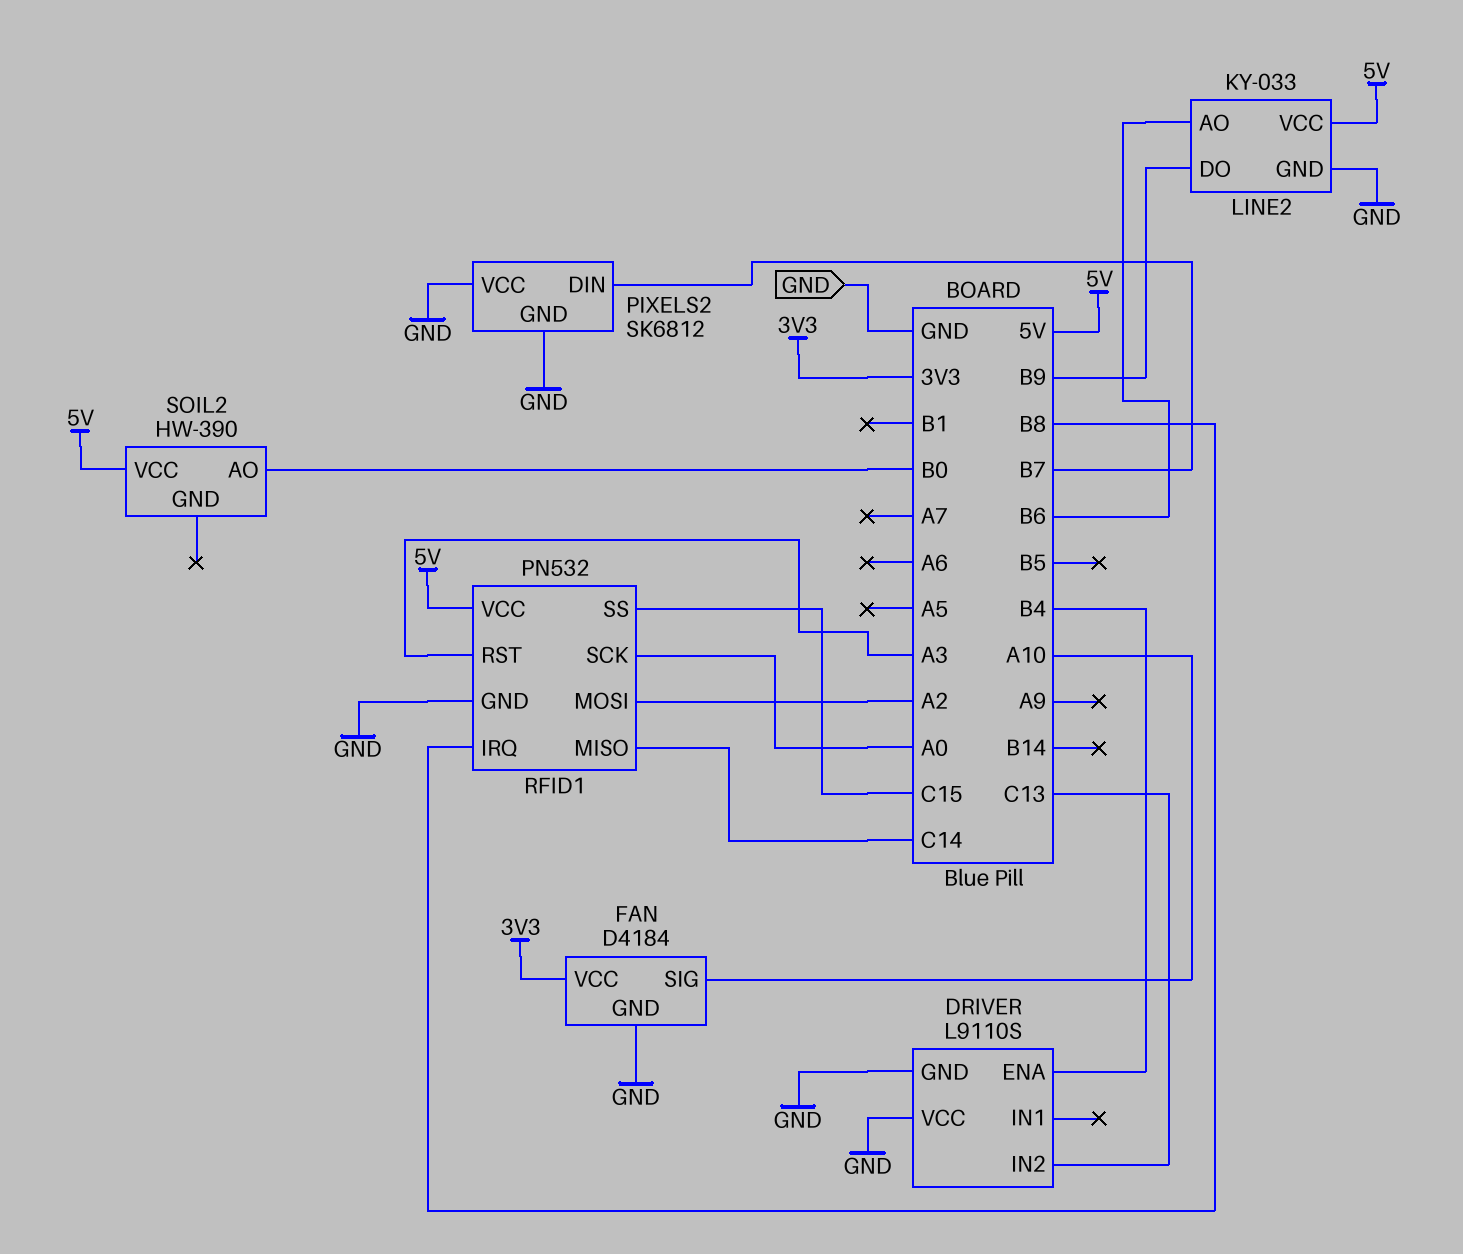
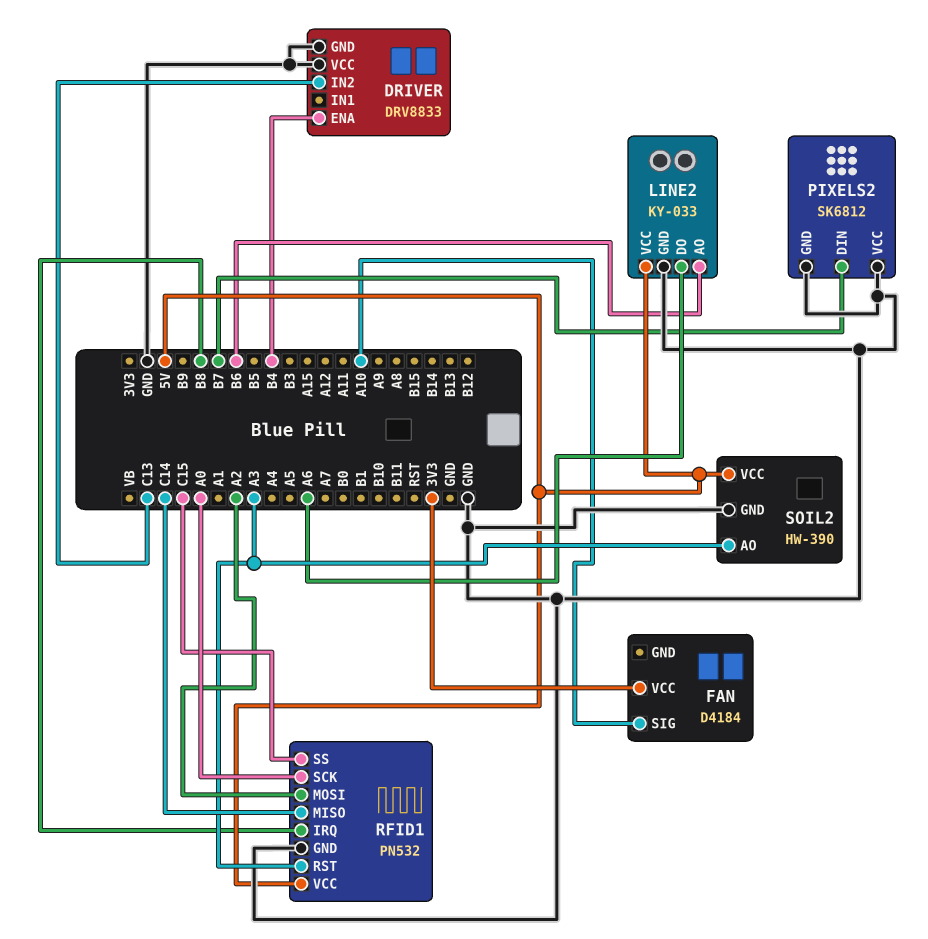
DRIVER: L9110S -> DRV8833
FAN pin GND: GND -> none
LINE2 pin DO: B9 -> A6
SOIL2 pin AO: B0 -> A3
SOIL2 pin GND: none -> GND

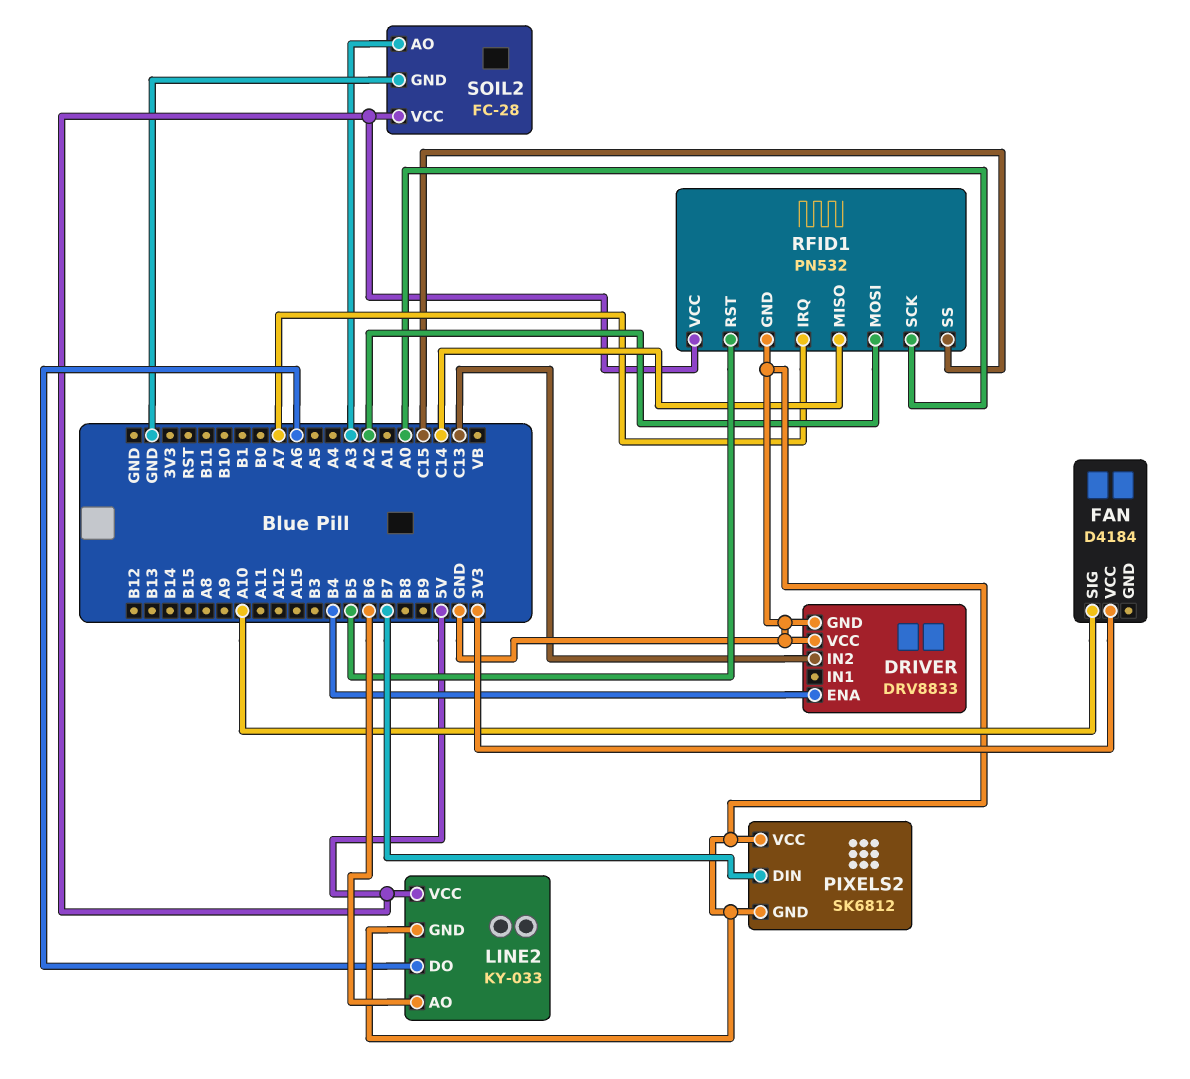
RFID1 pin IRQ: B8 -> A7
RFID1 pin RST: A3 -> B5
SOIL2: HW-390 -> FC-28

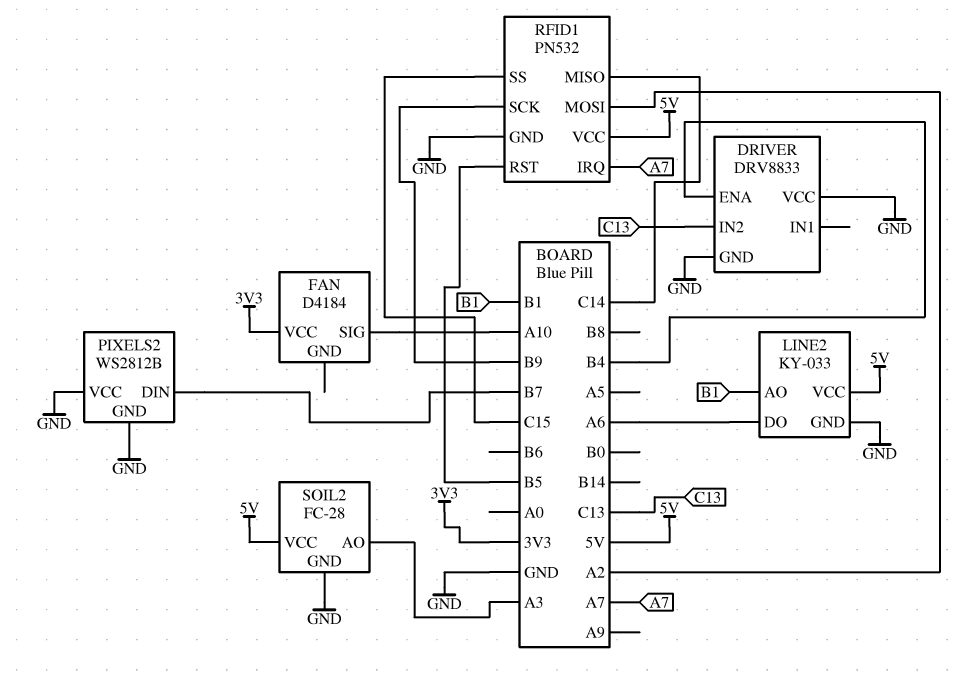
LINE2 pin AO: B6 -> B1
PIXELS2: SK6812 -> WS2812B
RFID1 pin SCK: A0 -> B9

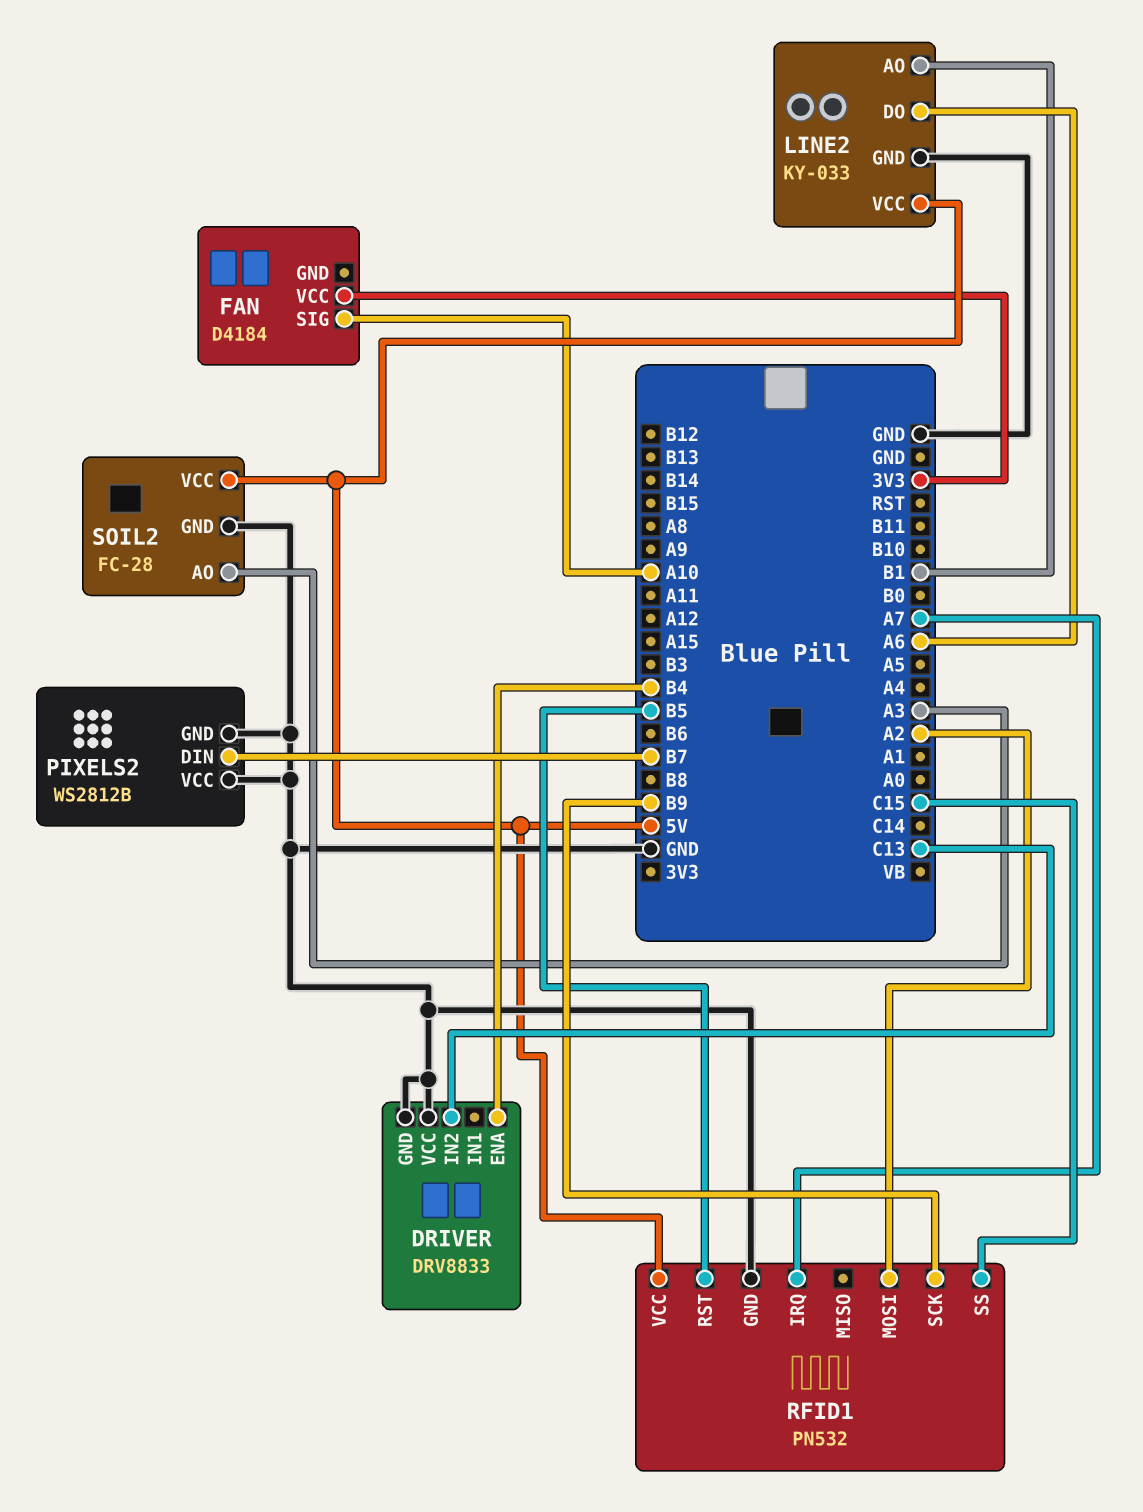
RFID1 pin MISO: C14 -> none

